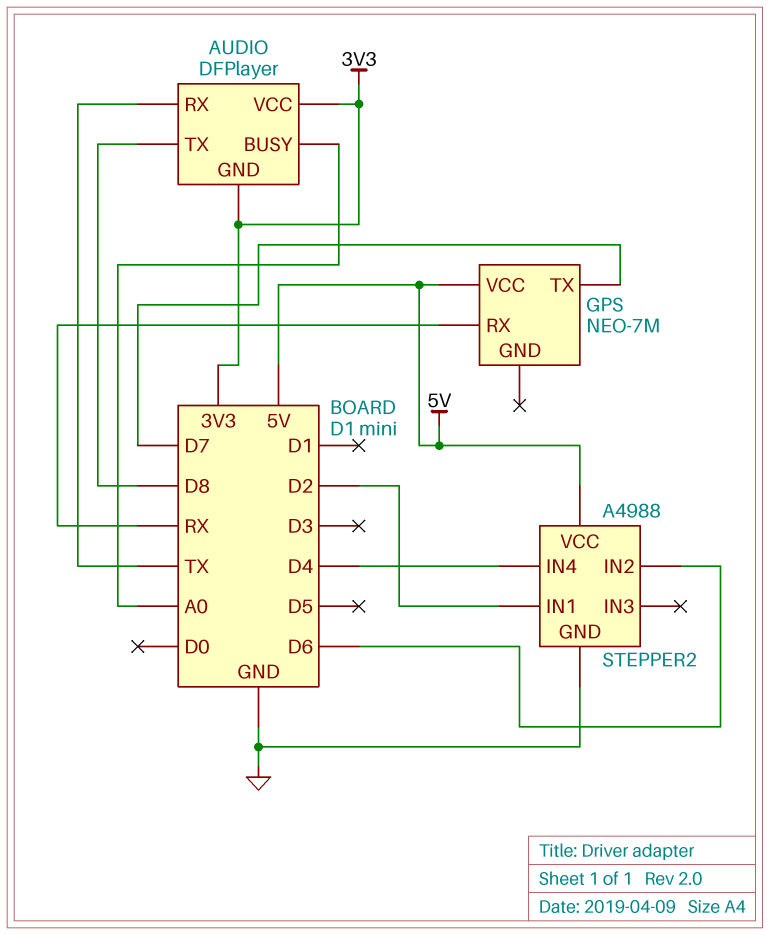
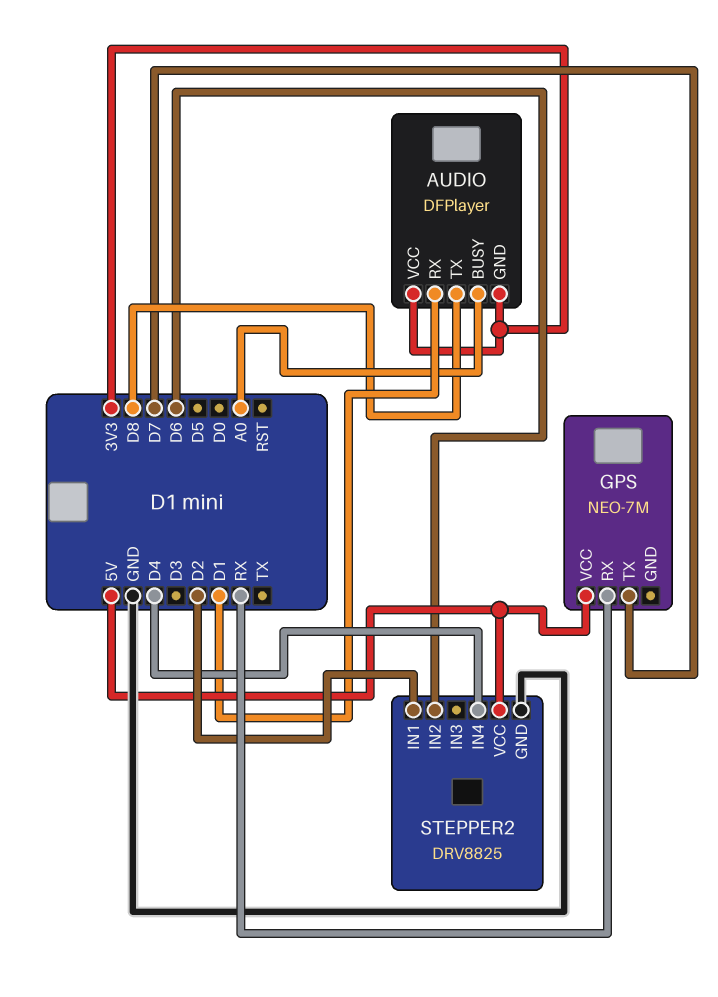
AUDIO pin RX: TX -> D1
STEPPER2: A4988 -> DRV8825

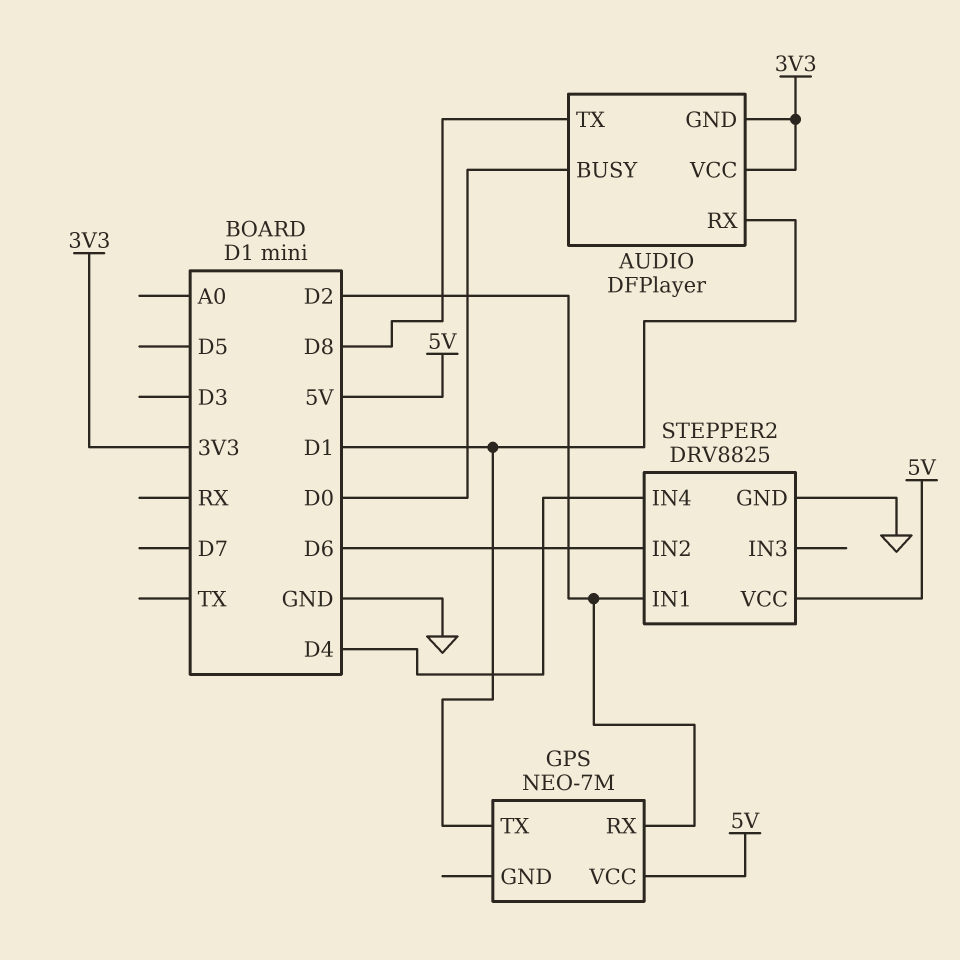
AUDIO pin BUSY: A0 -> D0
GPS pin RX: RX -> D2
GPS pin TX: D7 -> D1

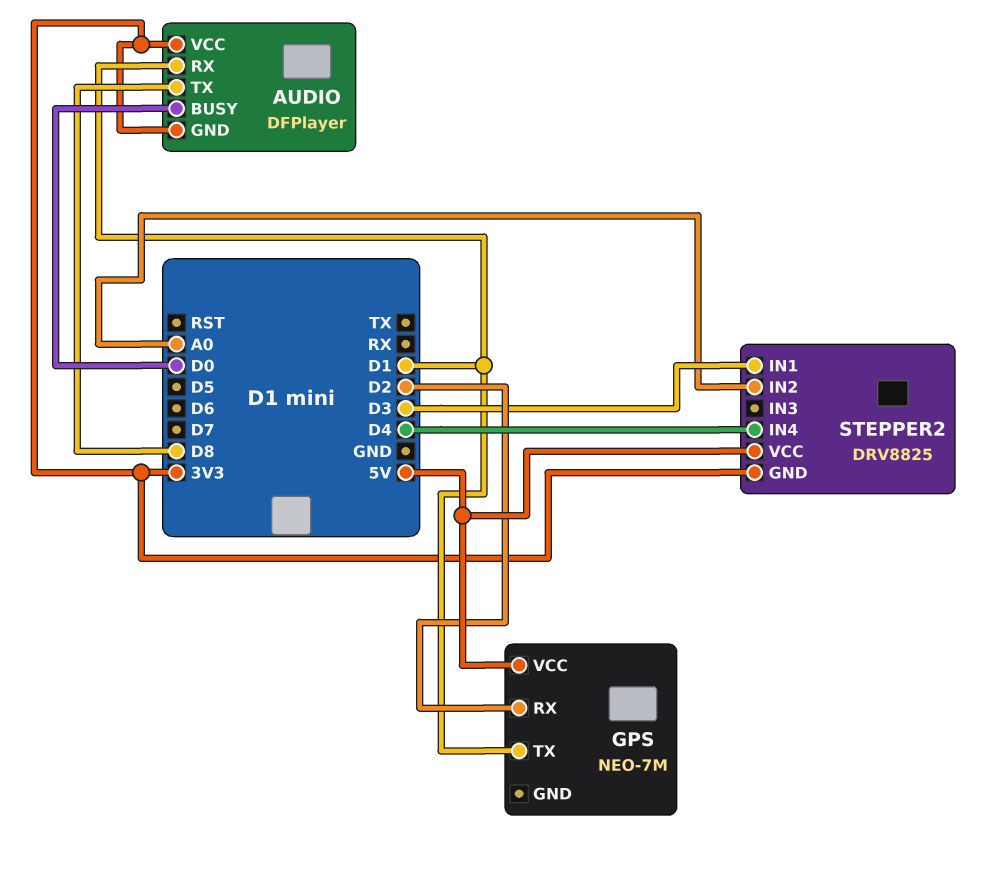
STEPPER2 pin GND: GND -> 3V3
STEPPER2 pin IN1: D2 -> D3
STEPPER2 pin IN2: D6 -> A0

